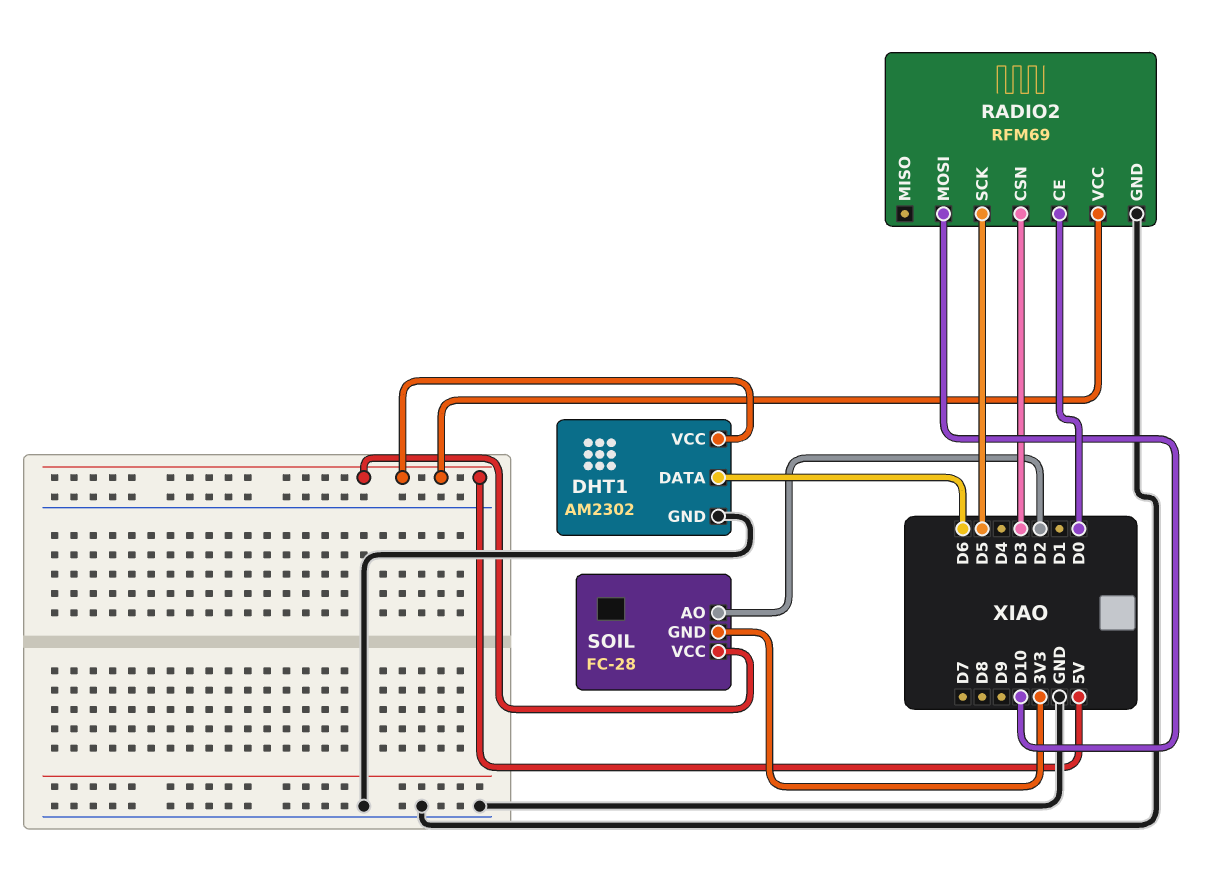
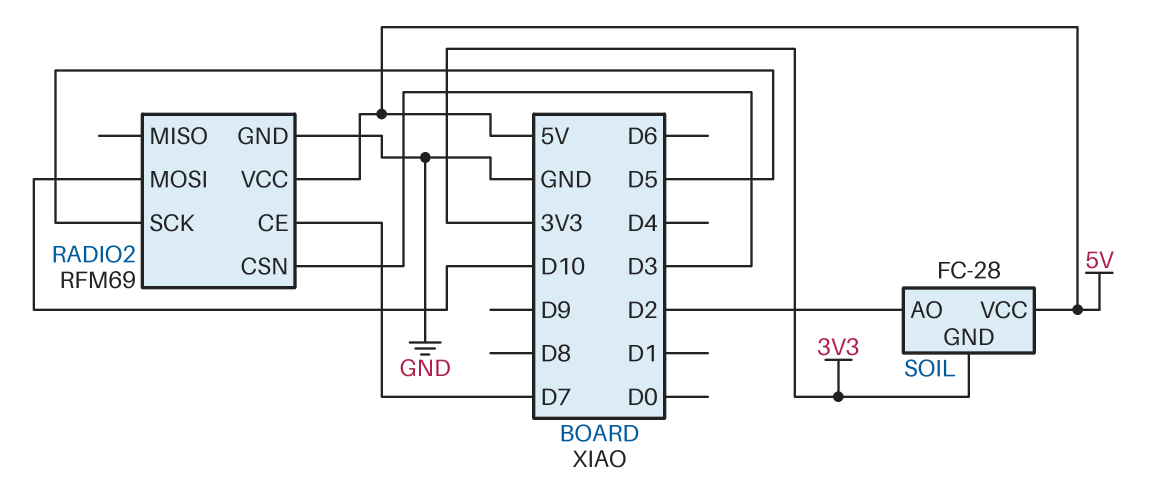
DHT1: AM2302 -> none
DHT1 pin DATA: D6 -> none
DHT1 pin GND: GND -> none
DHT1 pin VCC: 5V -> none
RADIO2 pin CE: D0 -> D7

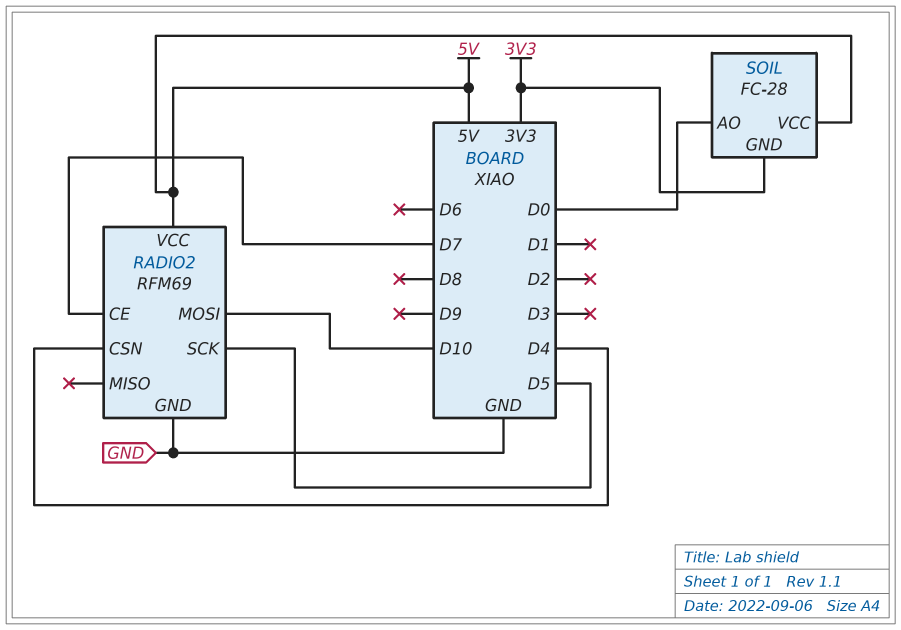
RADIO2 pin CSN: D3 -> D4
SOIL pin AO: D2 -> D0

